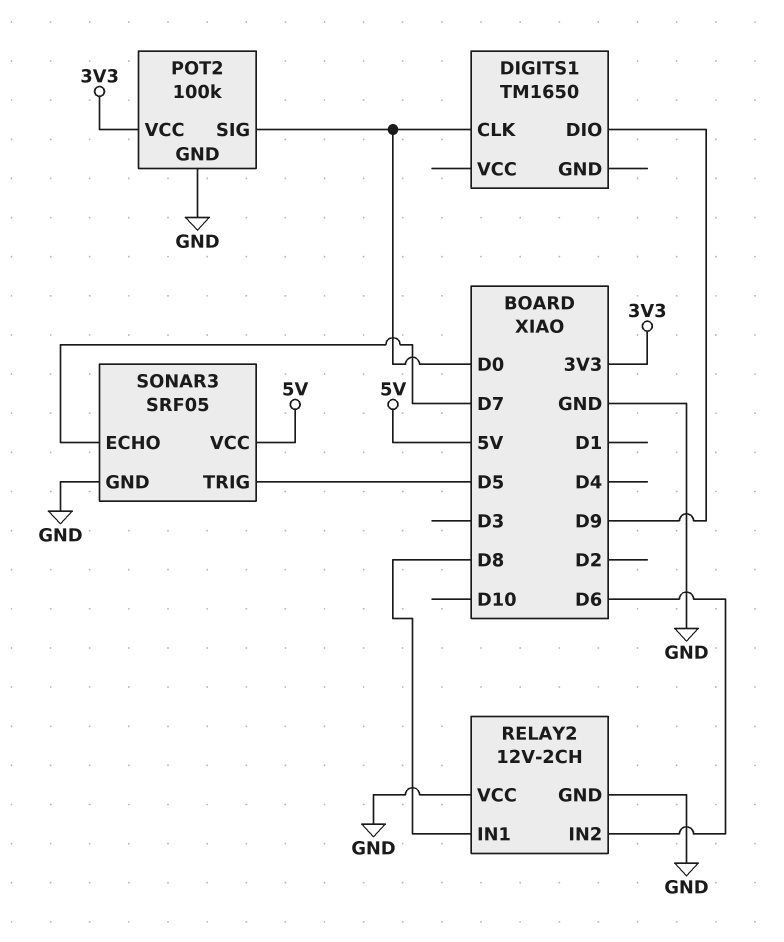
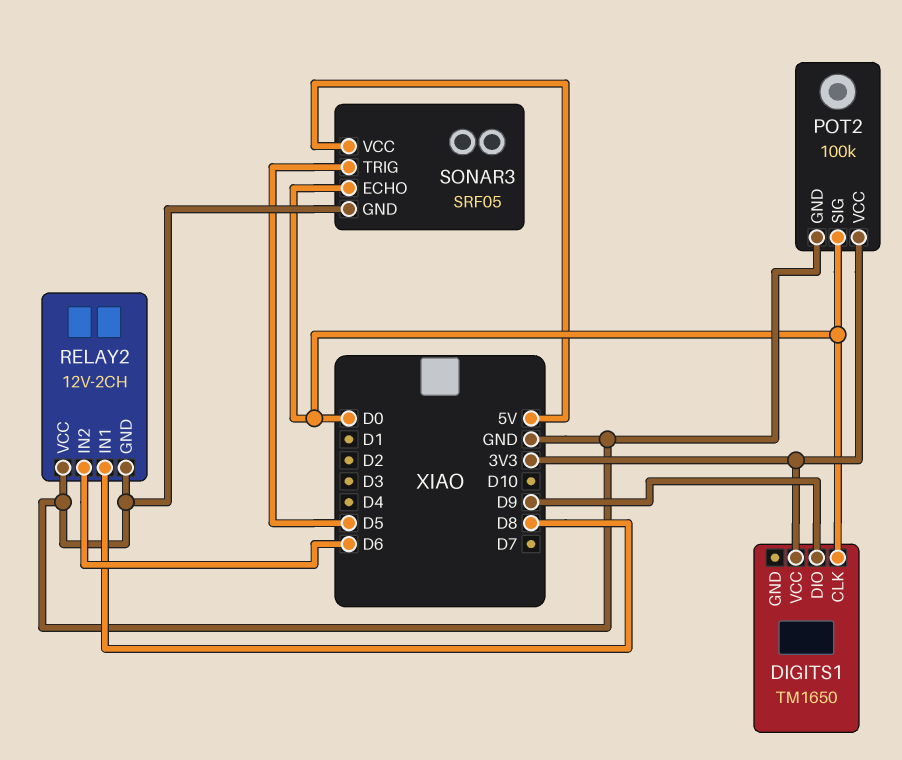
DIGITS1 pin VCC: none -> 3V3
SONAR3 pin ECHO: D7 -> D0

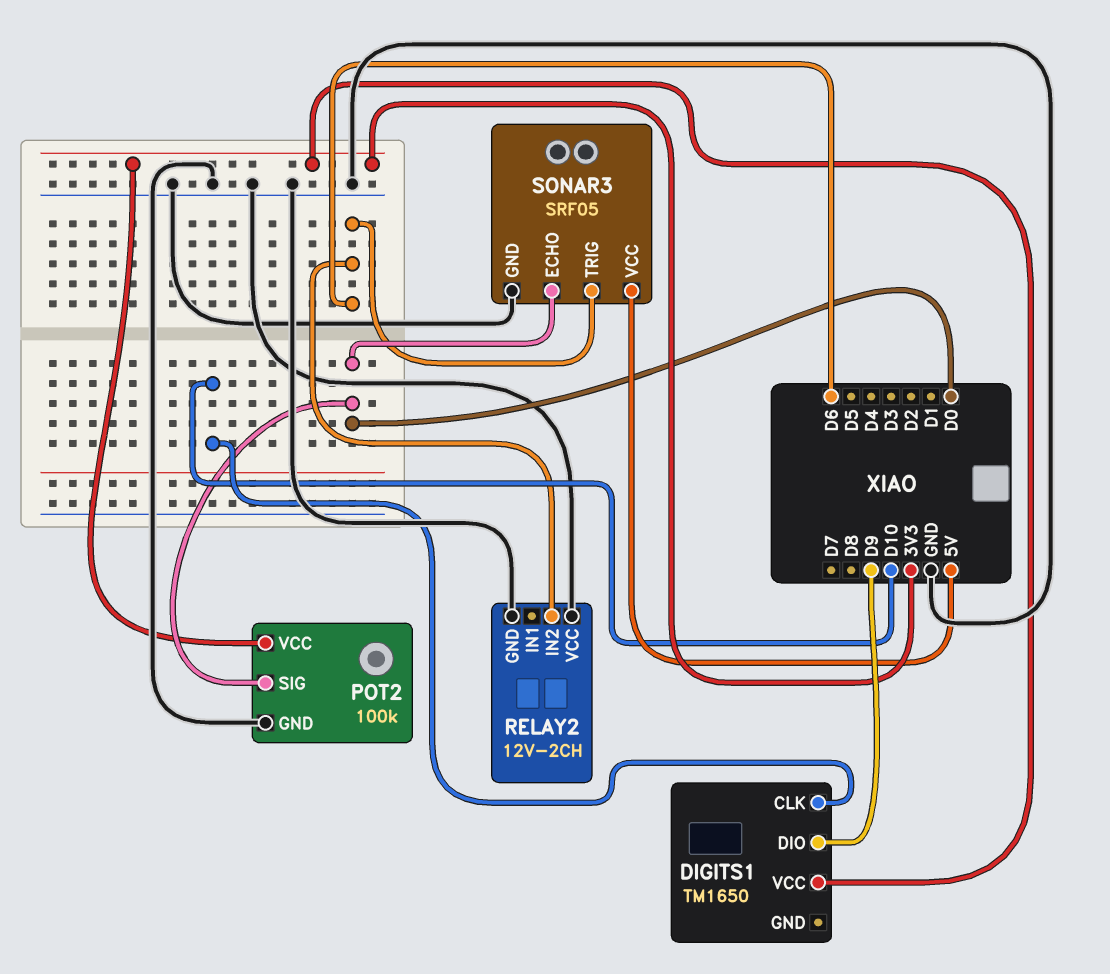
DIGITS1 pin CLK: D0 -> D10
RELAY2 pin IN1: D8 -> none
SONAR3 pin TRIG: D5 -> D6

